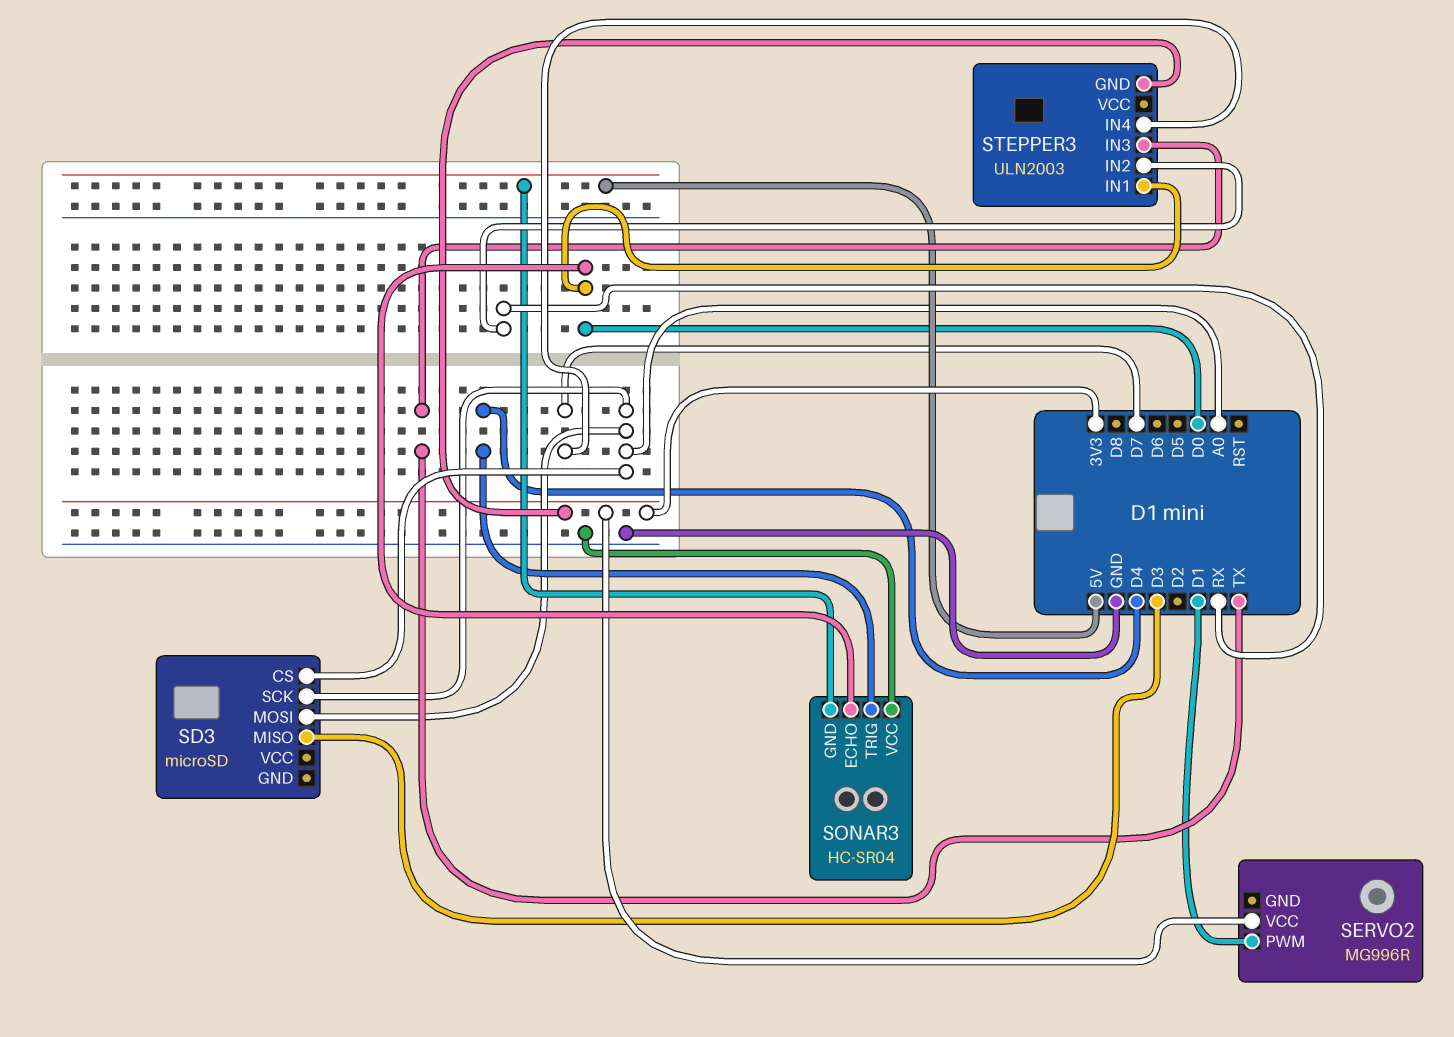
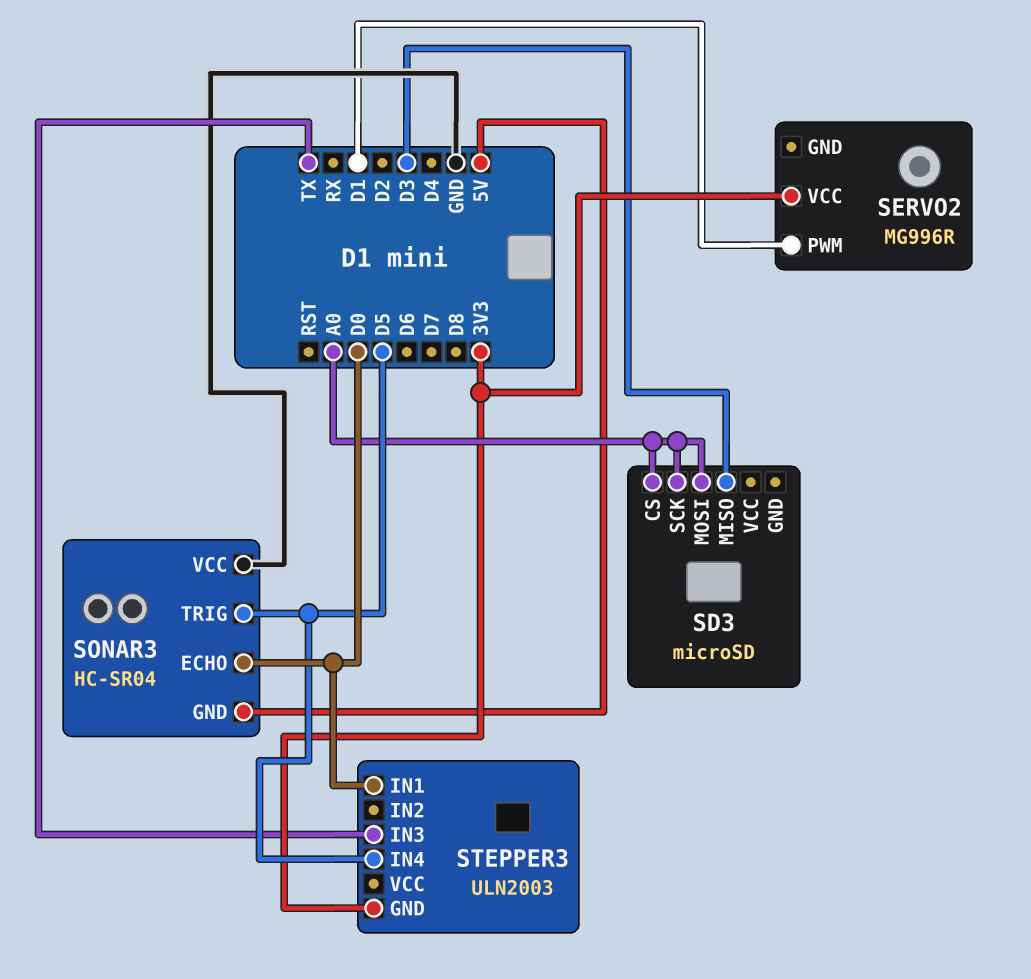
SONAR3 pin TRIG: D4 -> D5
STEPPER3 pin IN2: RX -> none
STEPPER3 pin IN4: D7 -> D5

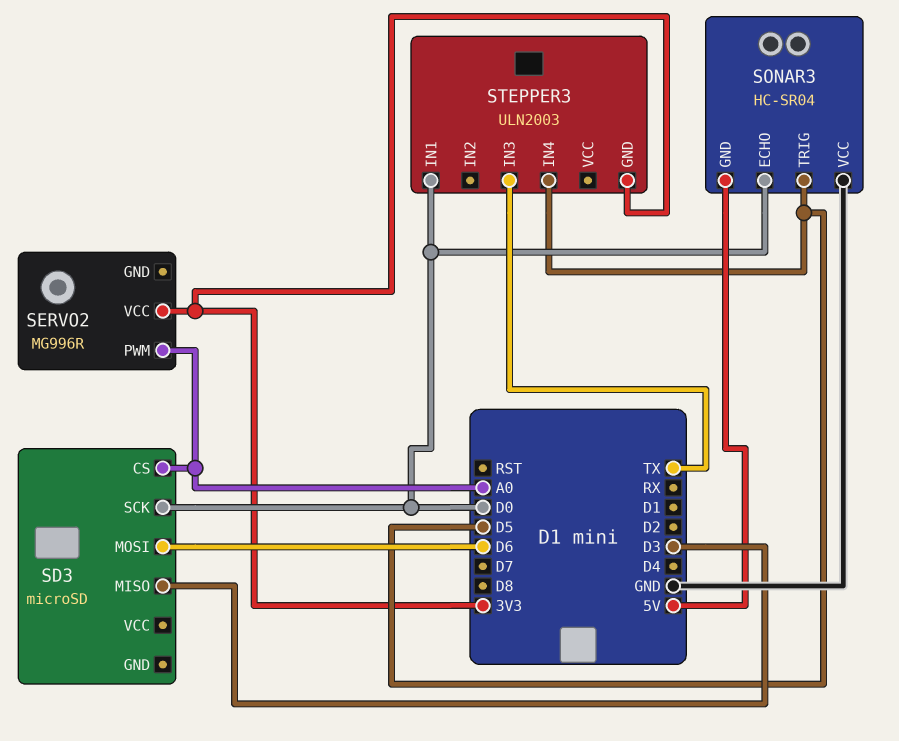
SD3 pin MOSI: A0 -> D6
SD3 pin SCK: A0 -> D0
SERVO2 pin PWM: D1 -> A0

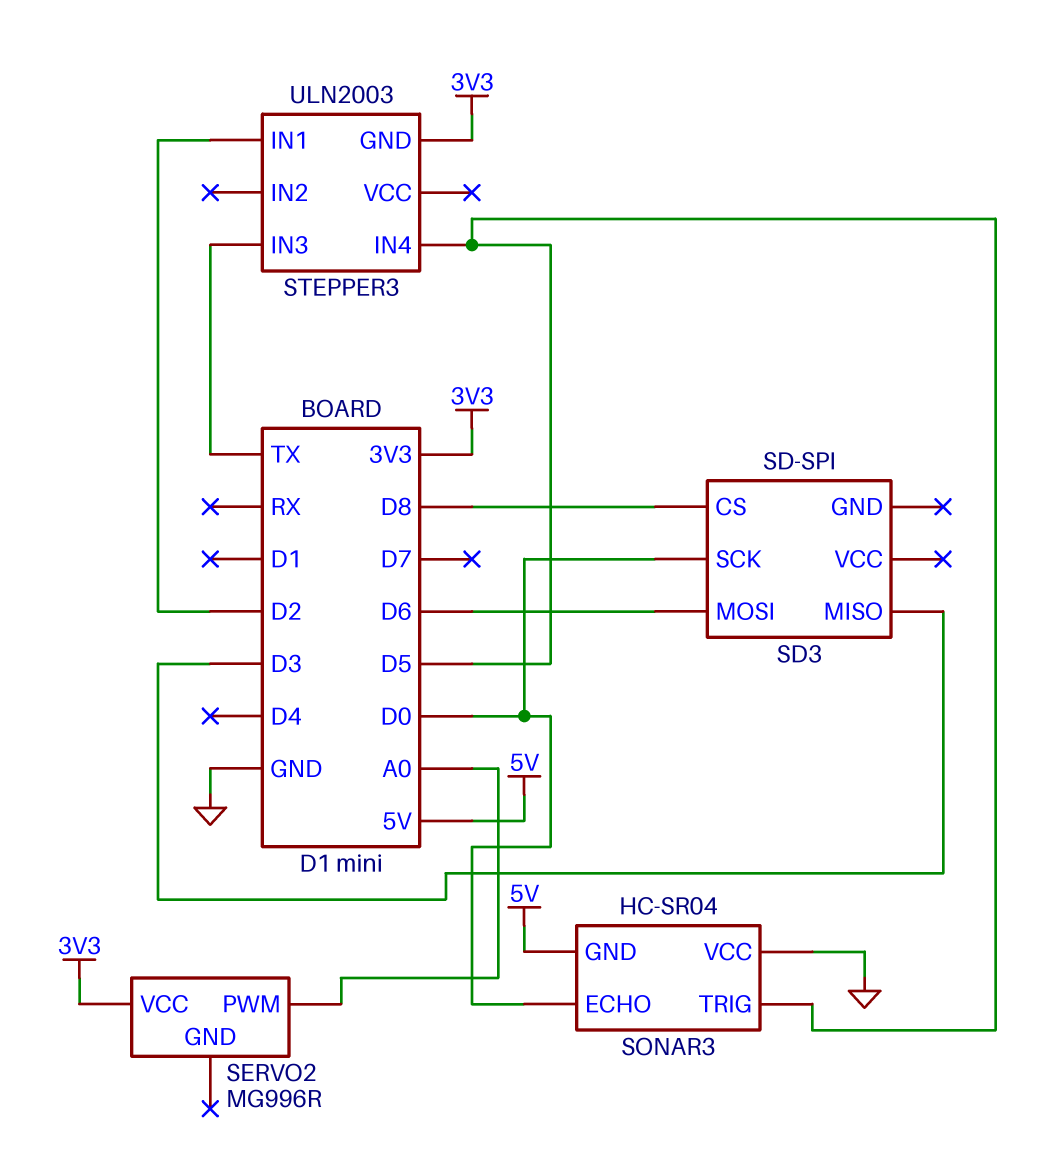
SD3: microSD -> SD-SPI
SD3 pin CS: A0 -> D8
STEPPER3 pin IN1: D0 -> D2

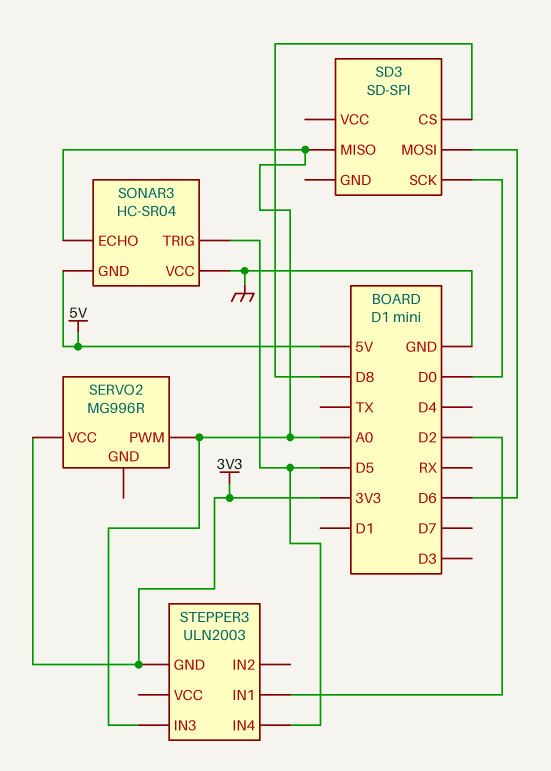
SD3 pin MISO: D3 -> A0
SONAR3 pin ECHO: D0 -> A0
STEPPER3 pin IN3: TX -> A0

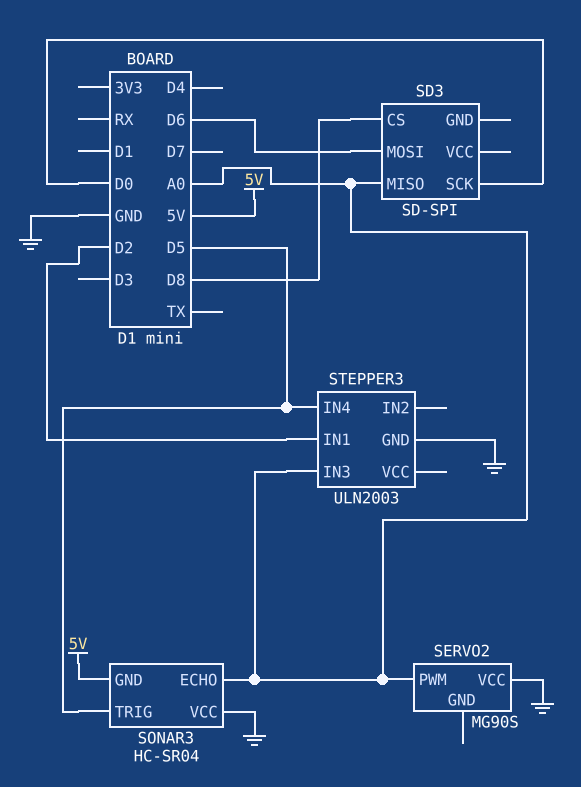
SERVO2: MG996R -> MG90S
SERVO2 pin VCC: 3V3 -> GND
STEPPER3 pin GND: 3V3 -> GND

